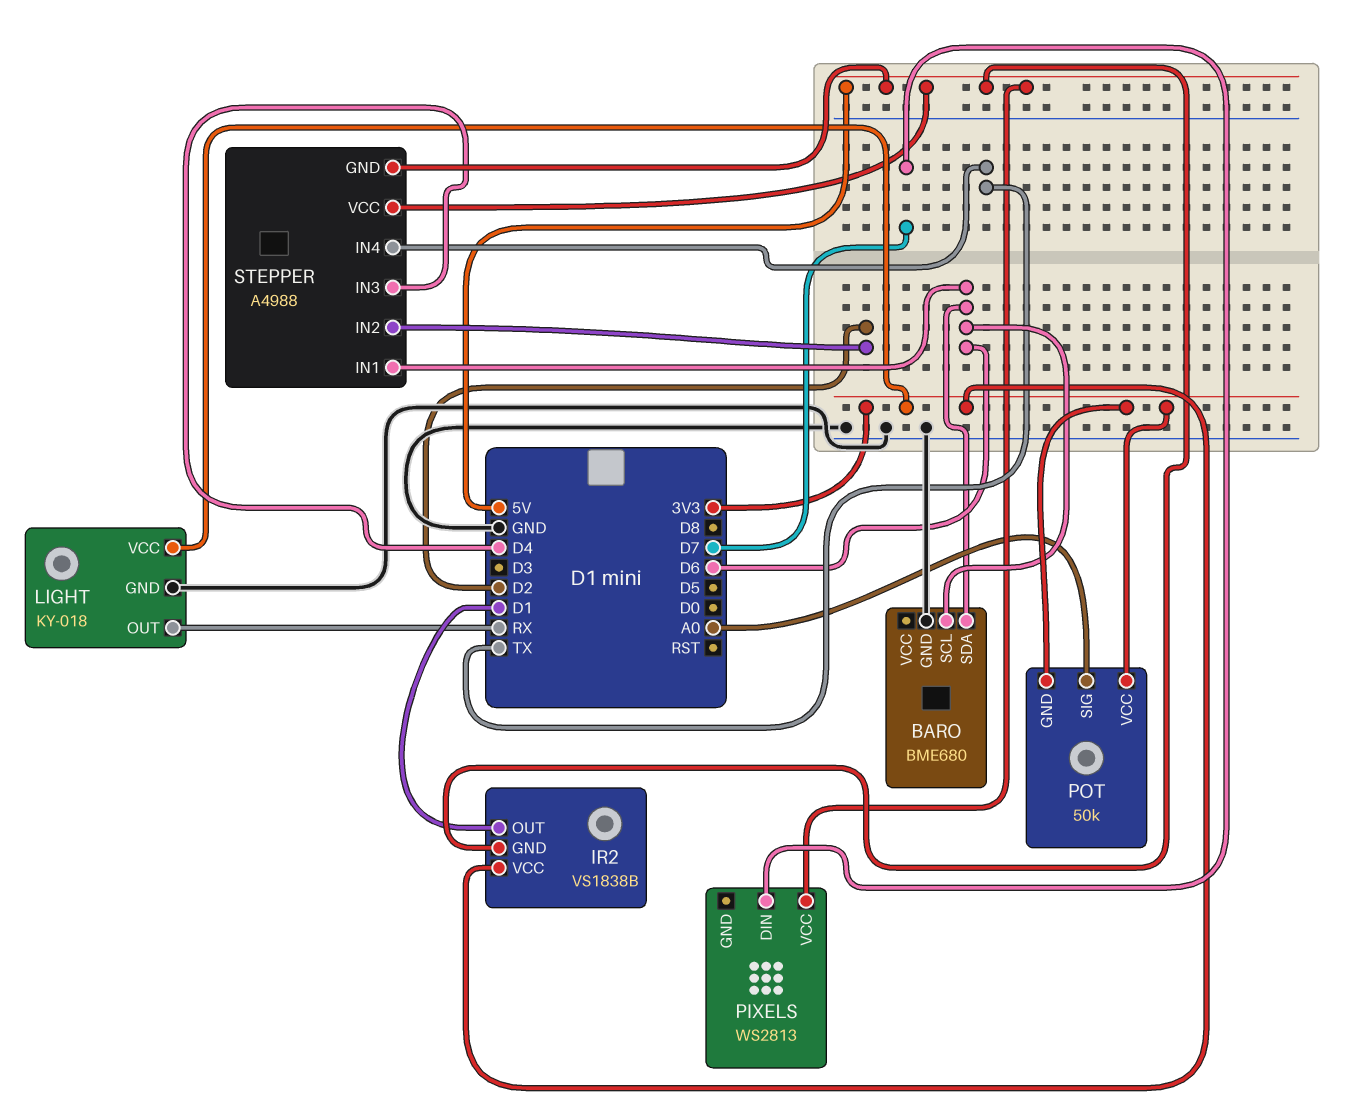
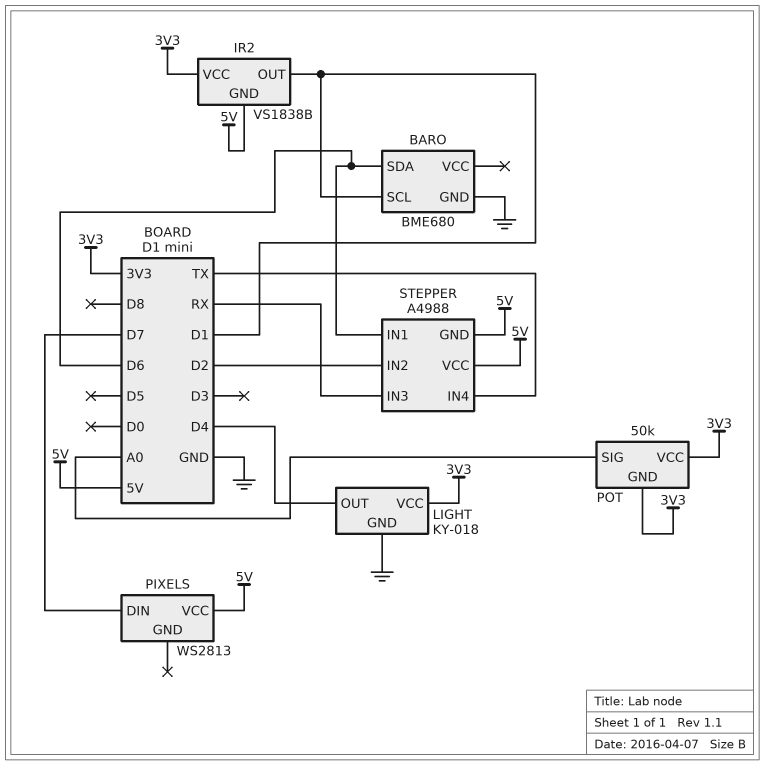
BARO pin SCL: D6 -> D1
LIGHT pin OUT: RX -> D4
STEPPER pin IN3: D4 -> RX

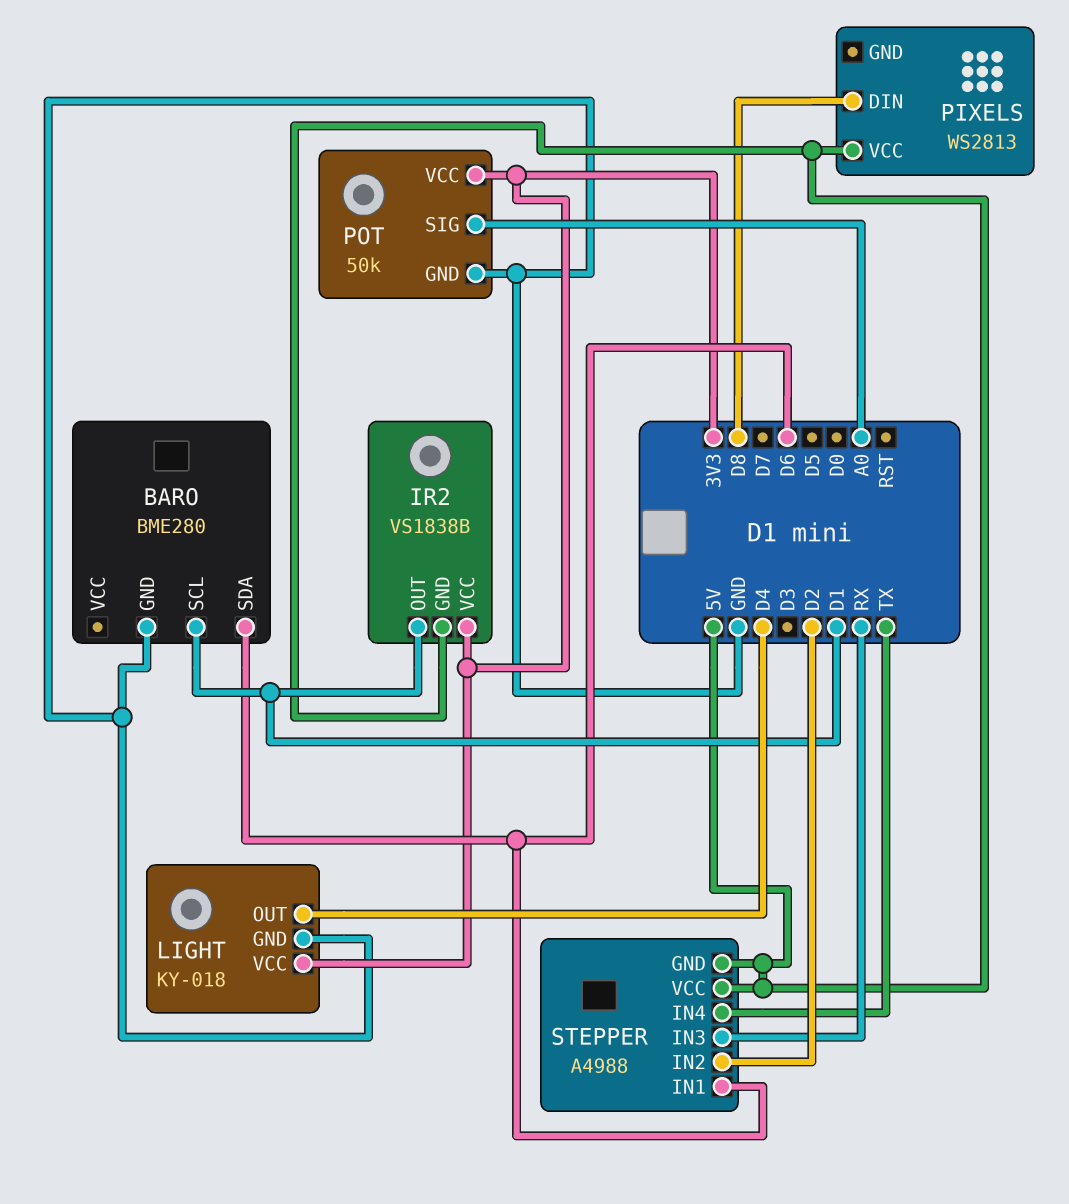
BARO: BME680 -> BME280
PIXELS pin DIN: D7 -> D8
POT pin GND: 3V3 -> GND

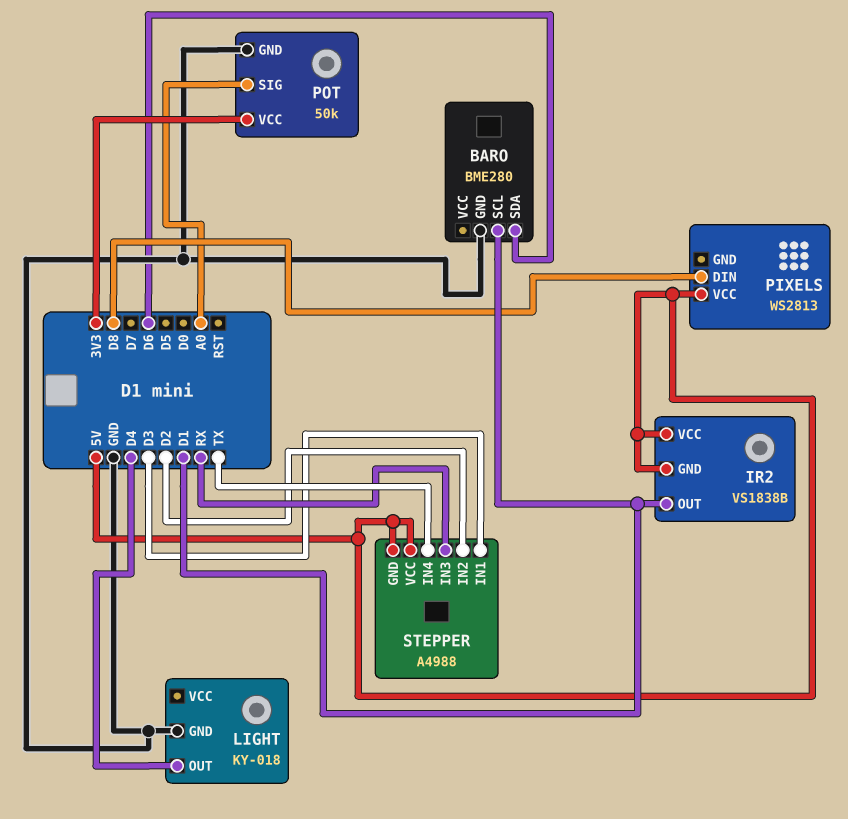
IR2 pin VCC: 3V3 -> 5V
LIGHT pin VCC: 3V3 -> none
STEPPER pin IN1: D6 -> D3

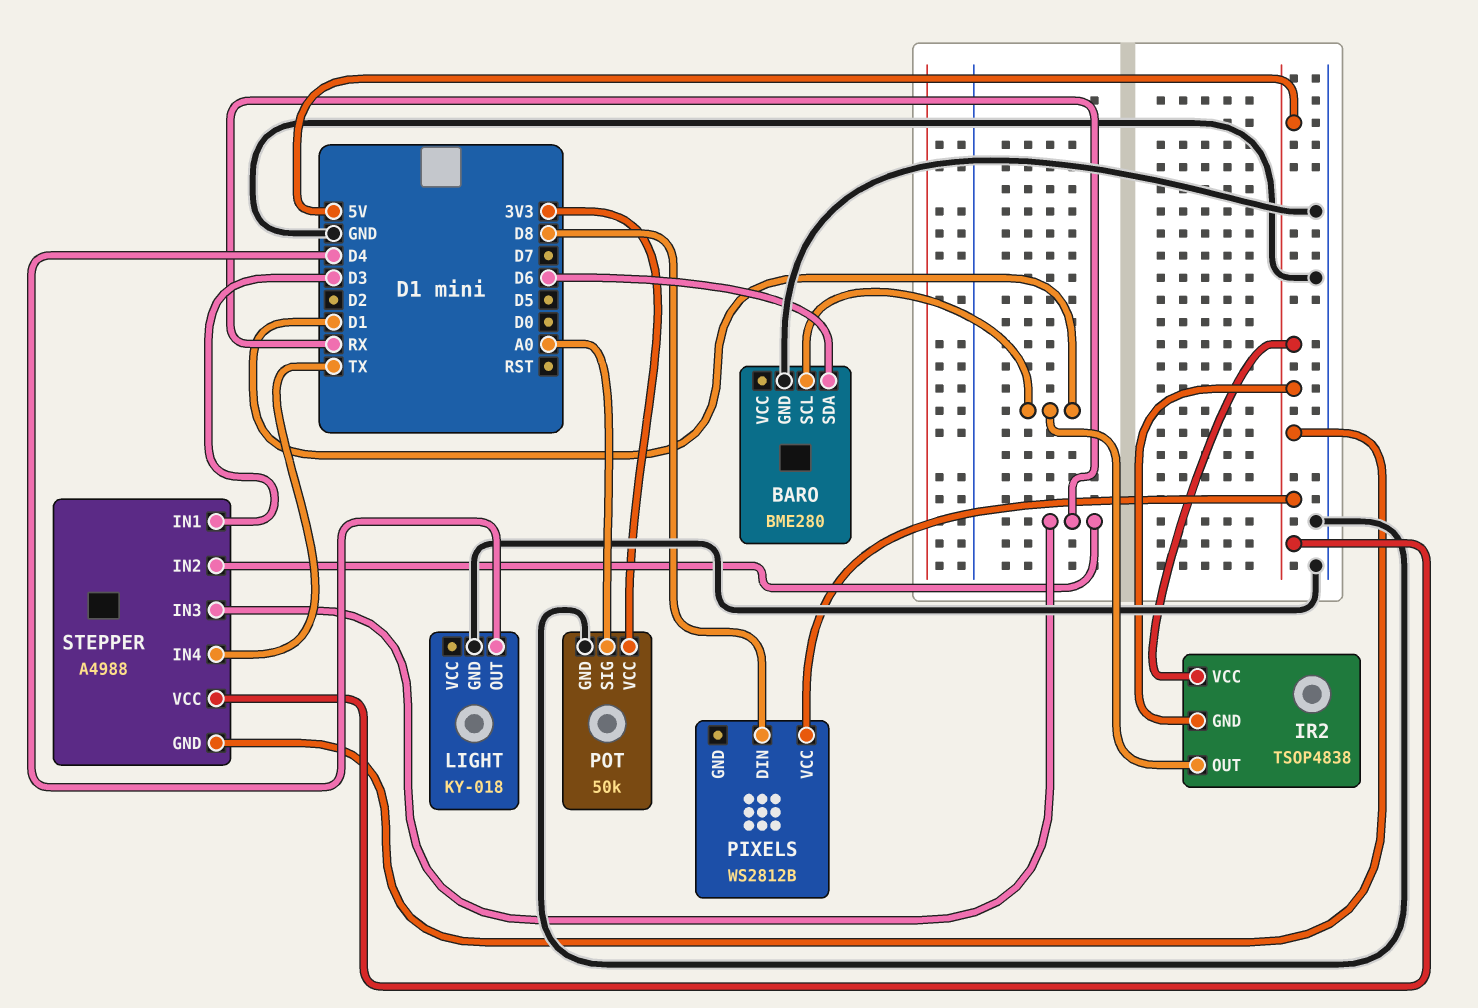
IR2: VS1838B -> TSOP4838
PIXELS: WS2813 -> WS2812B
STEPPER pin IN2: D2 -> RX

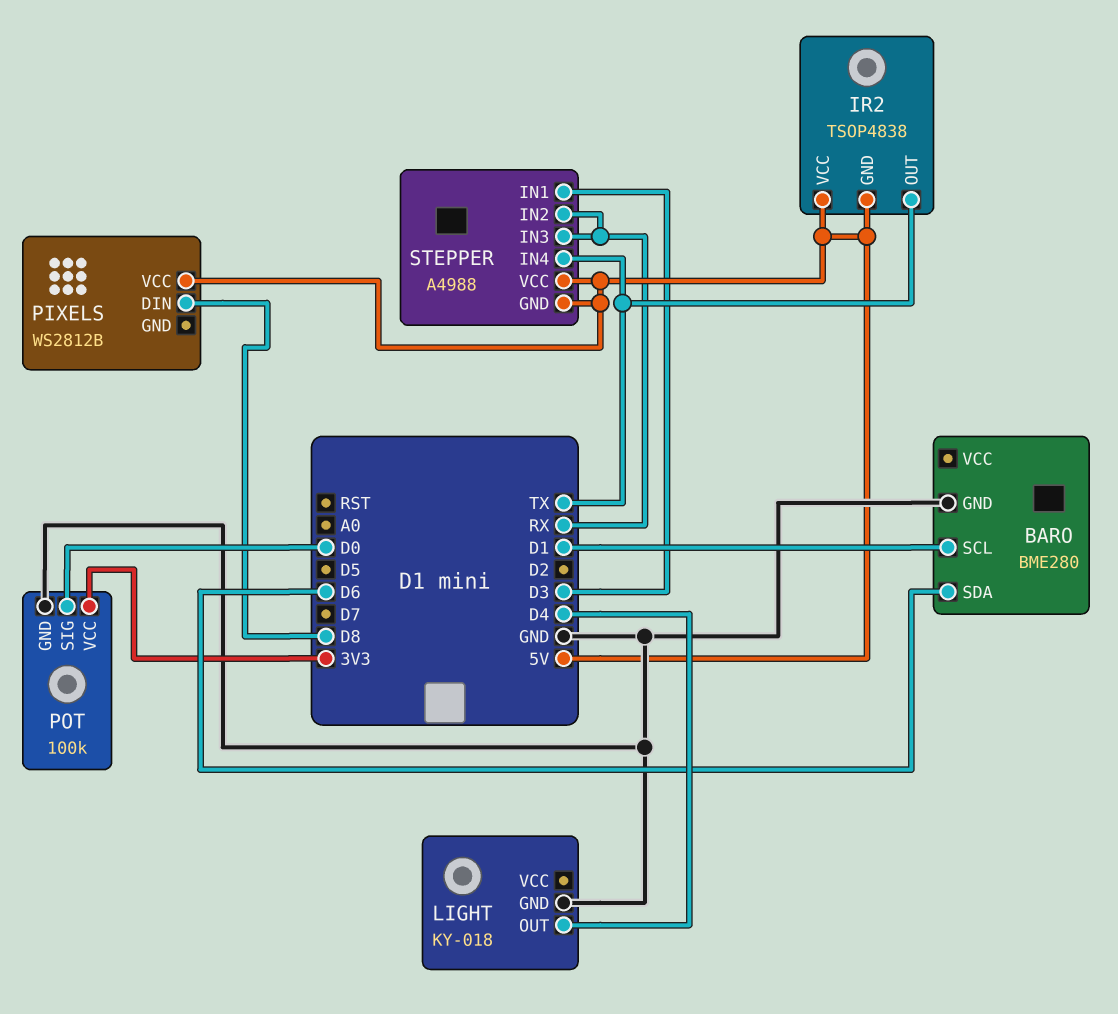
IR2 pin OUT: D1 -> TX
POT: 50k -> 100k
POT pin SIG: A0 -> D0

